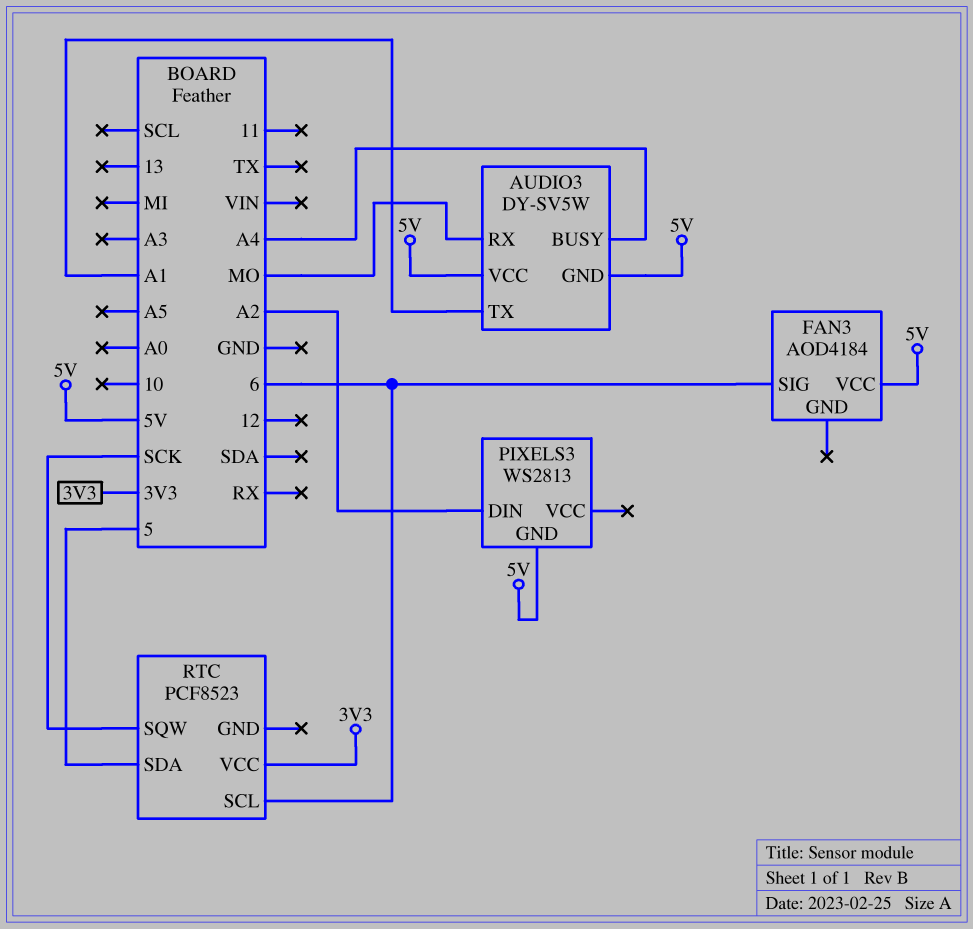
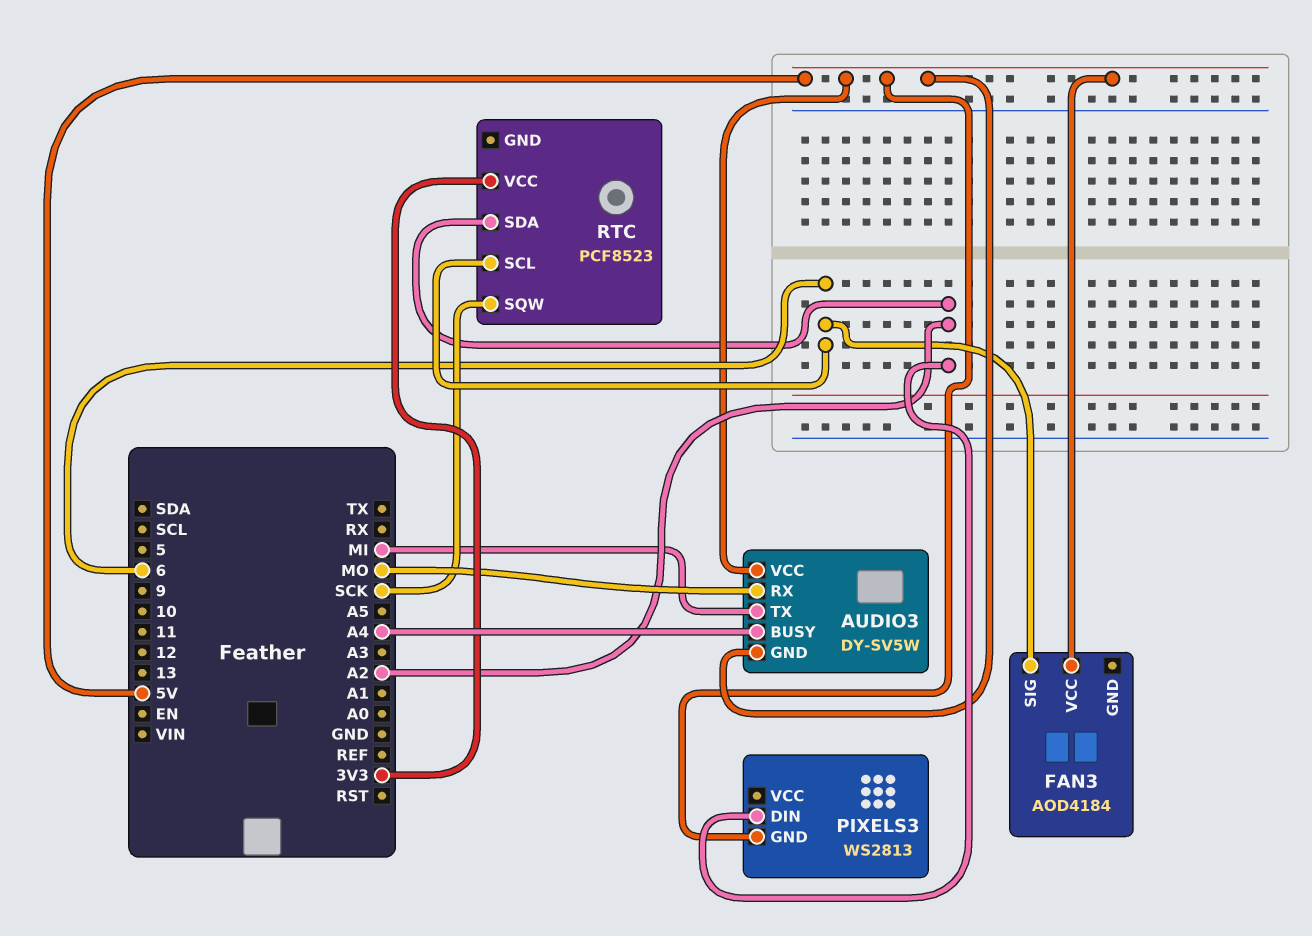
AUDIO3 pin TX: A1 -> MI
RTC pin SDA: 5 -> A2

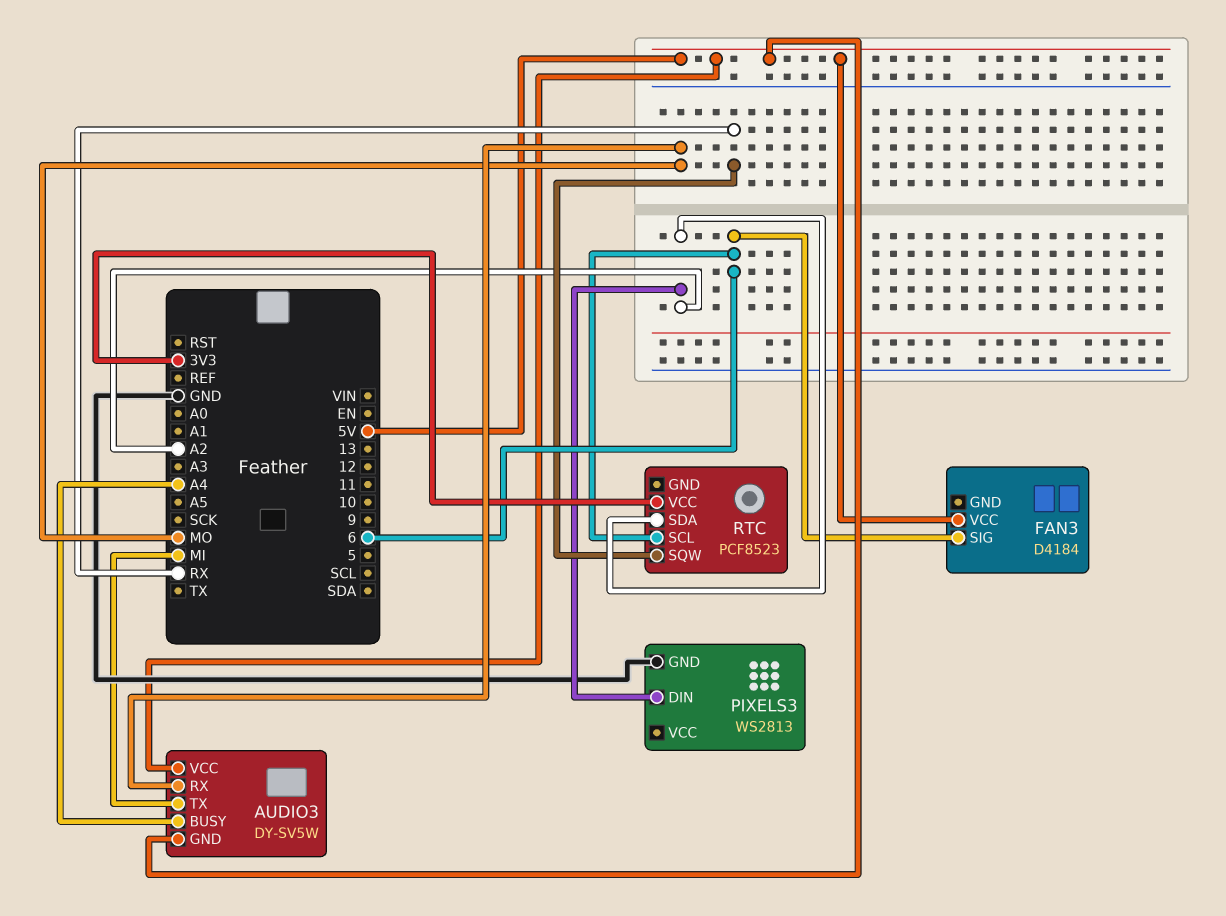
FAN3: AOD4184 -> D4184
PIXELS3 pin GND: 5V -> GND
RTC pin SQW: SCK -> RX

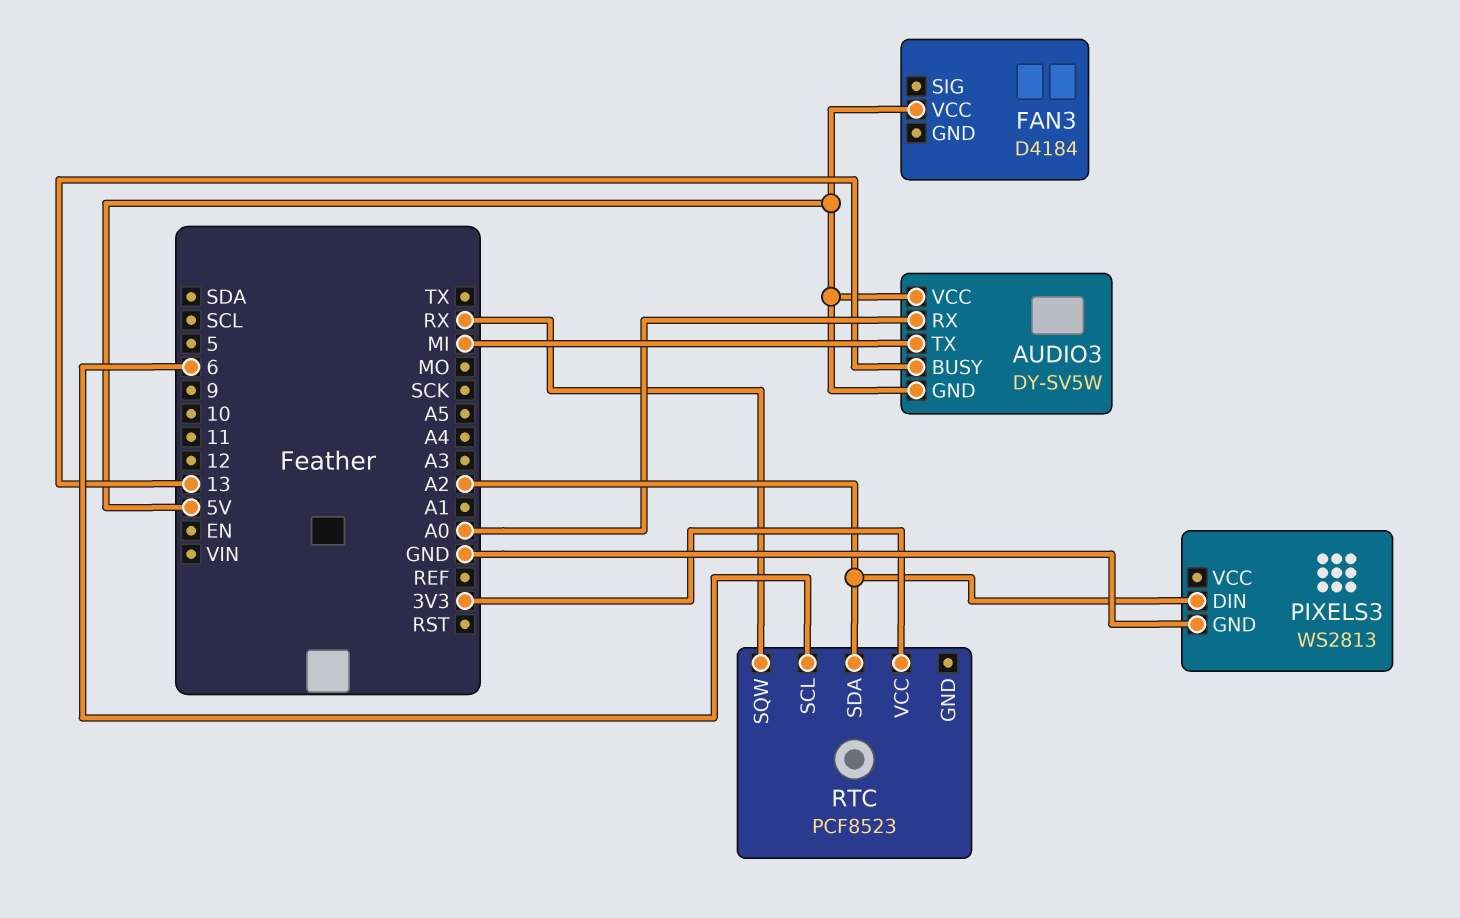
AUDIO3 pin BUSY: A4 -> 13
AUDIO3 pin RX: MO -> A0
FAN3 pin SIG: 6 -> none

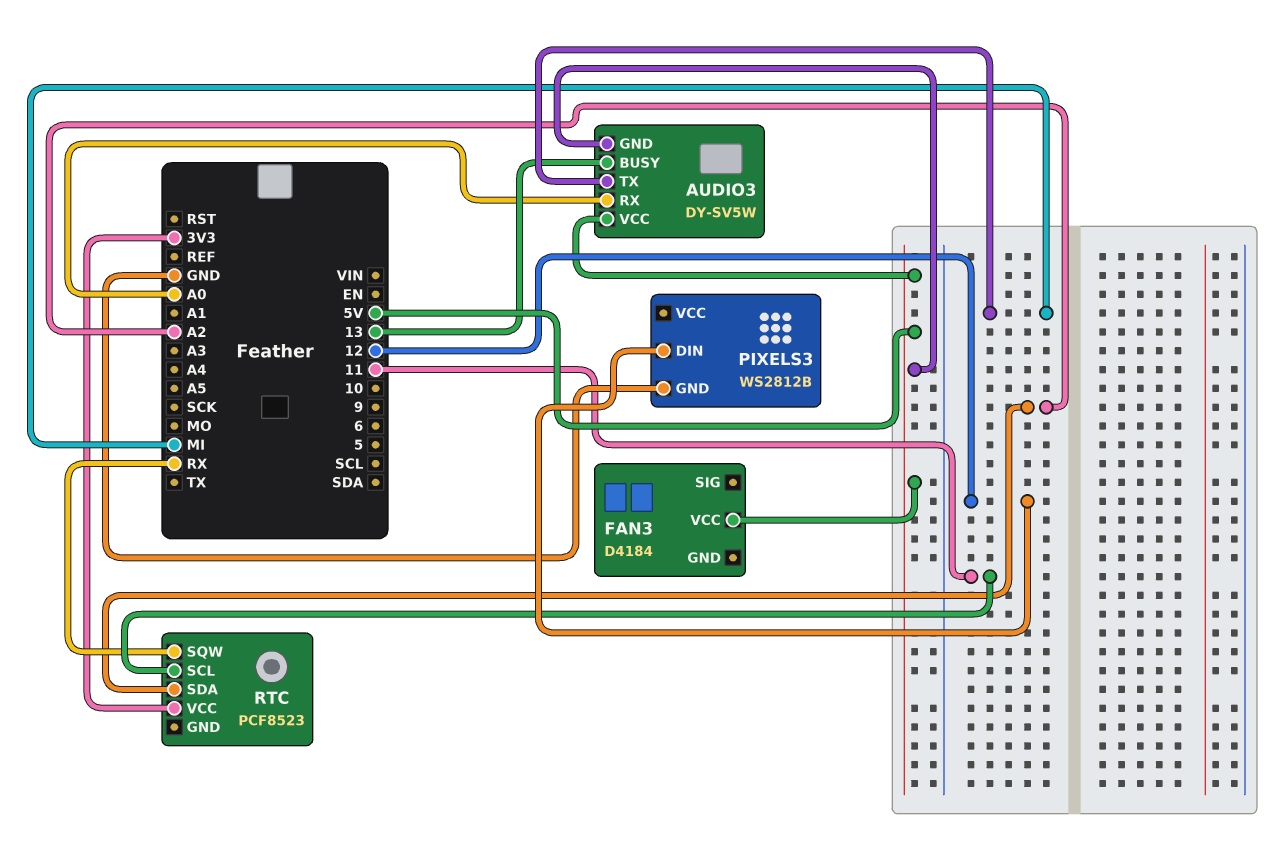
PIXELS3: WS2813 -> WS2812B
PIXELS3 pin DIN: A2 -> 12
RTC pin SCL: 6 -> 11

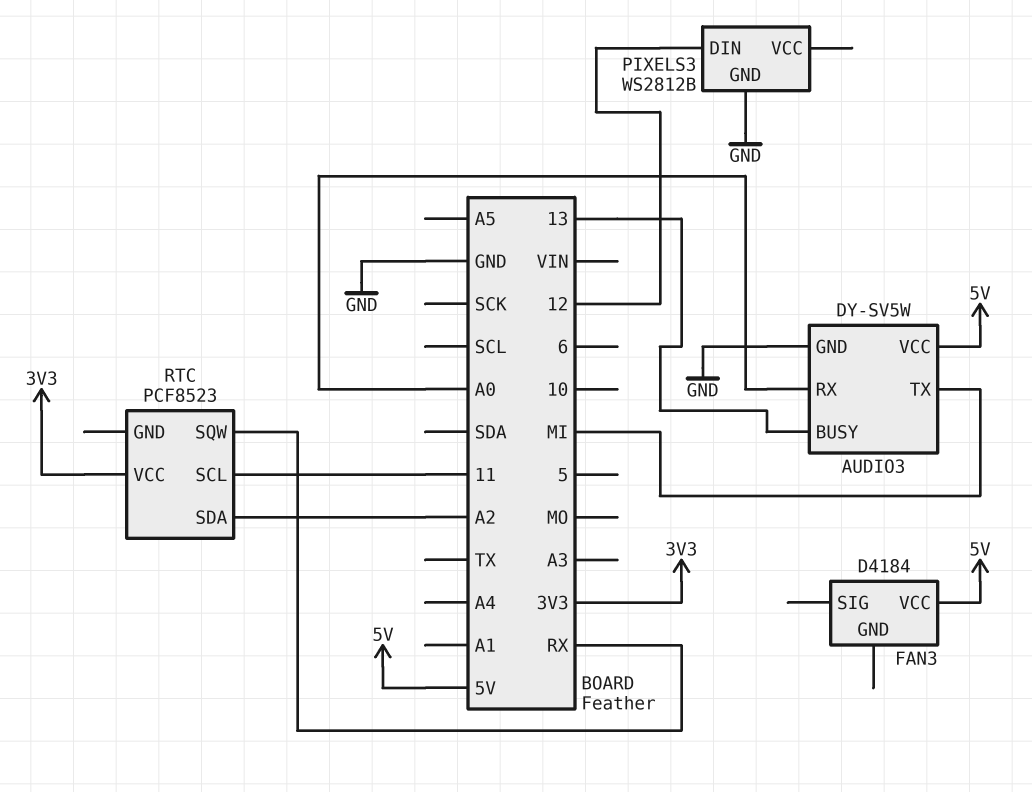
AUDIO3 pin GND: 5V -> GND

